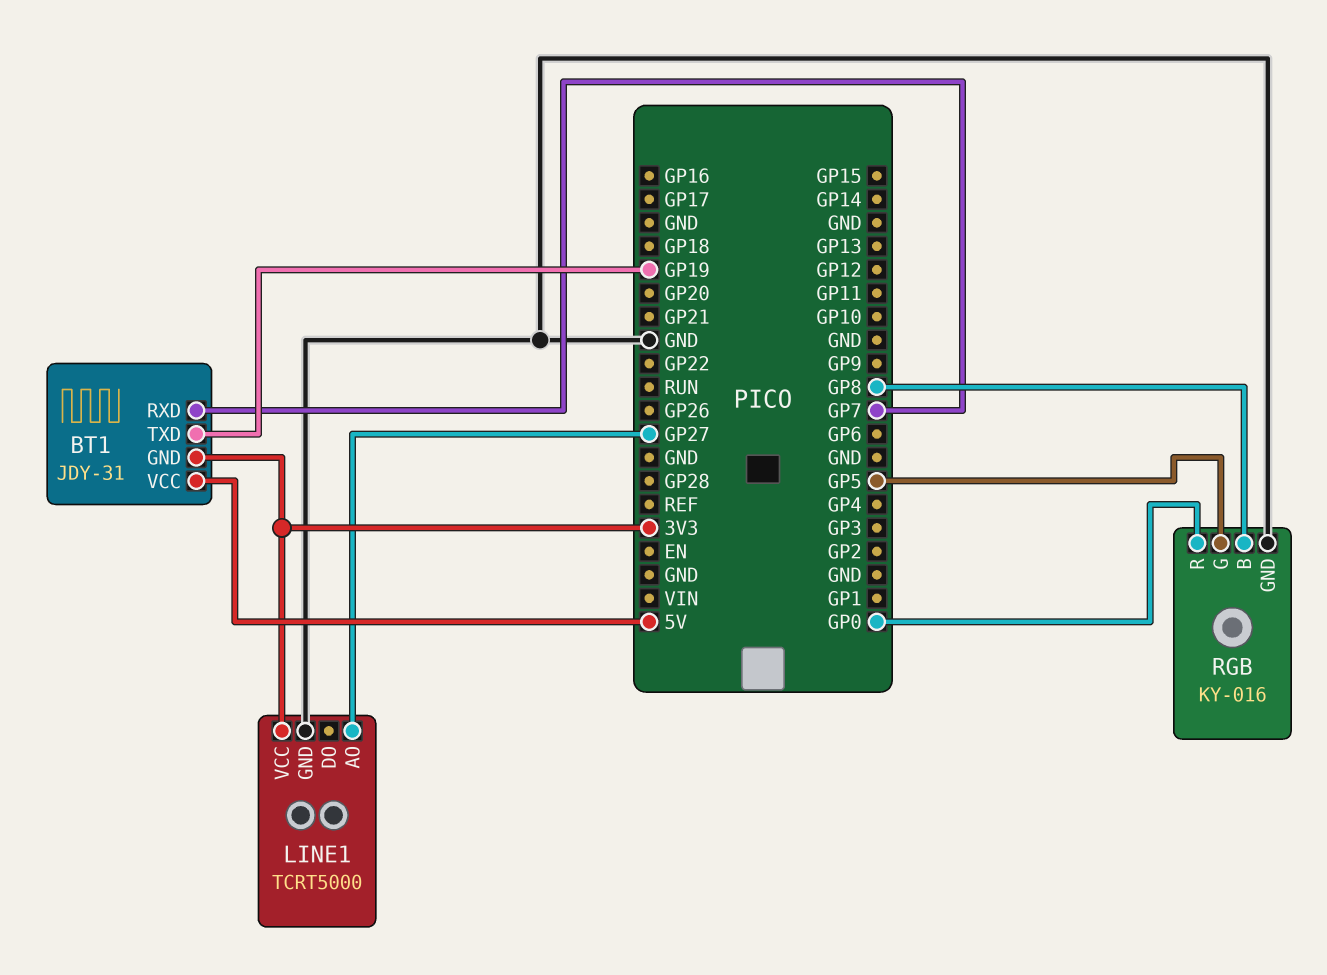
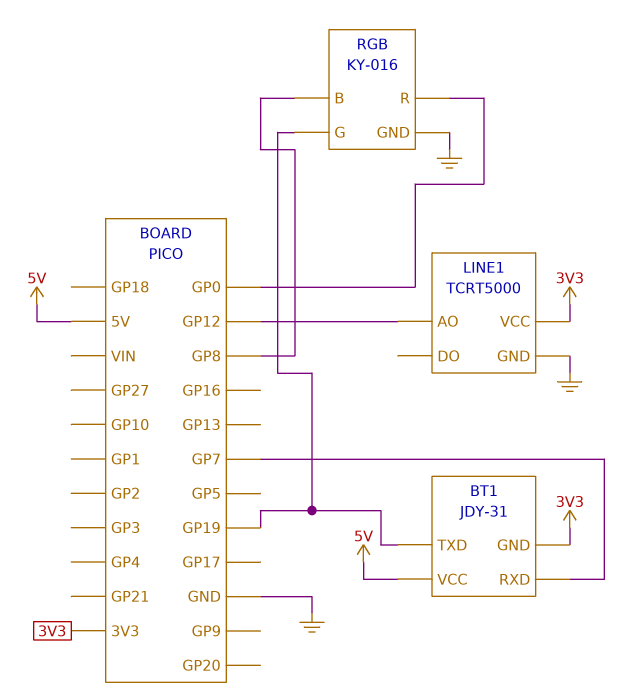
LINE1 pin AO: GP27 -> GP12
RGB pin G: GP5 -> GP19

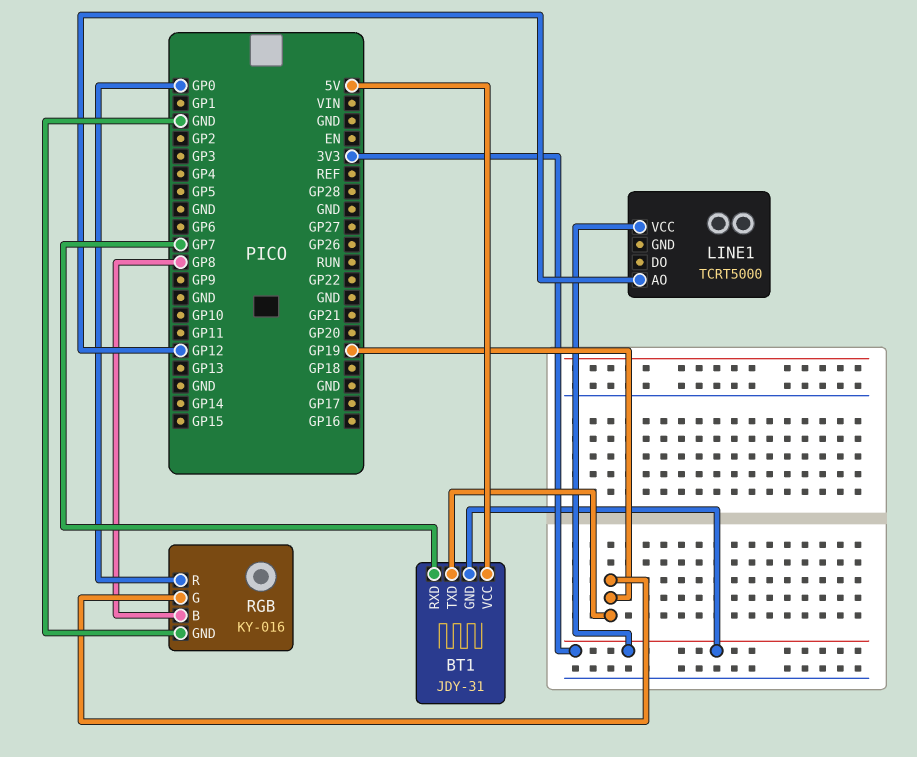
LINE1 pin GND: GND -> none

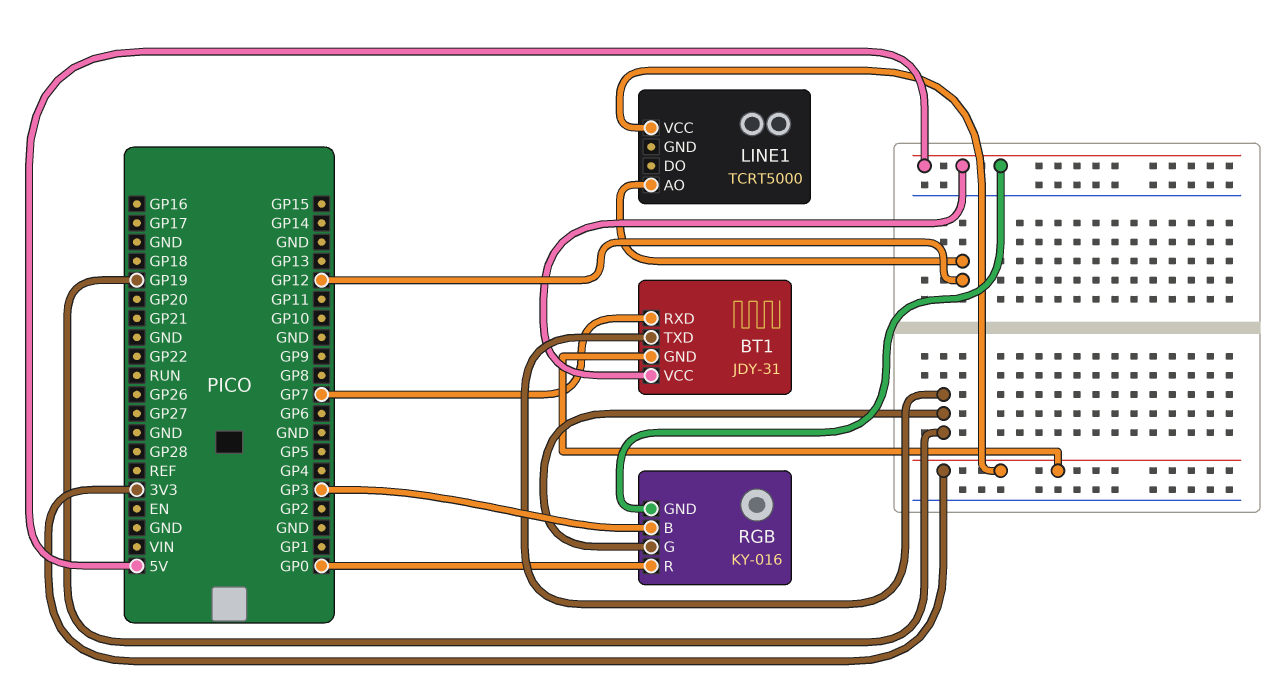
RGB pin B: GP8 -> GP3
RGB pin GND: GND -> 5V

